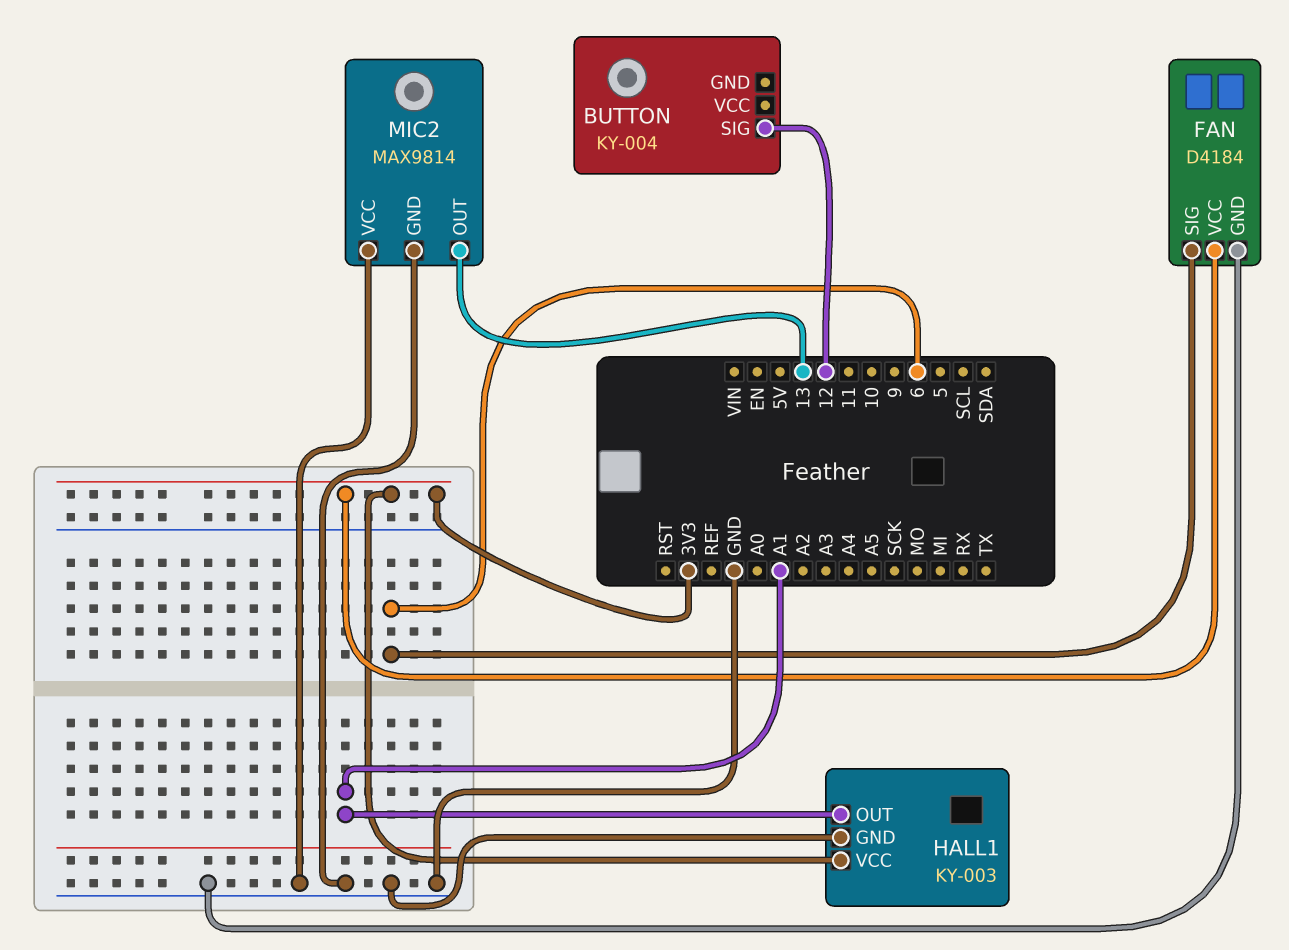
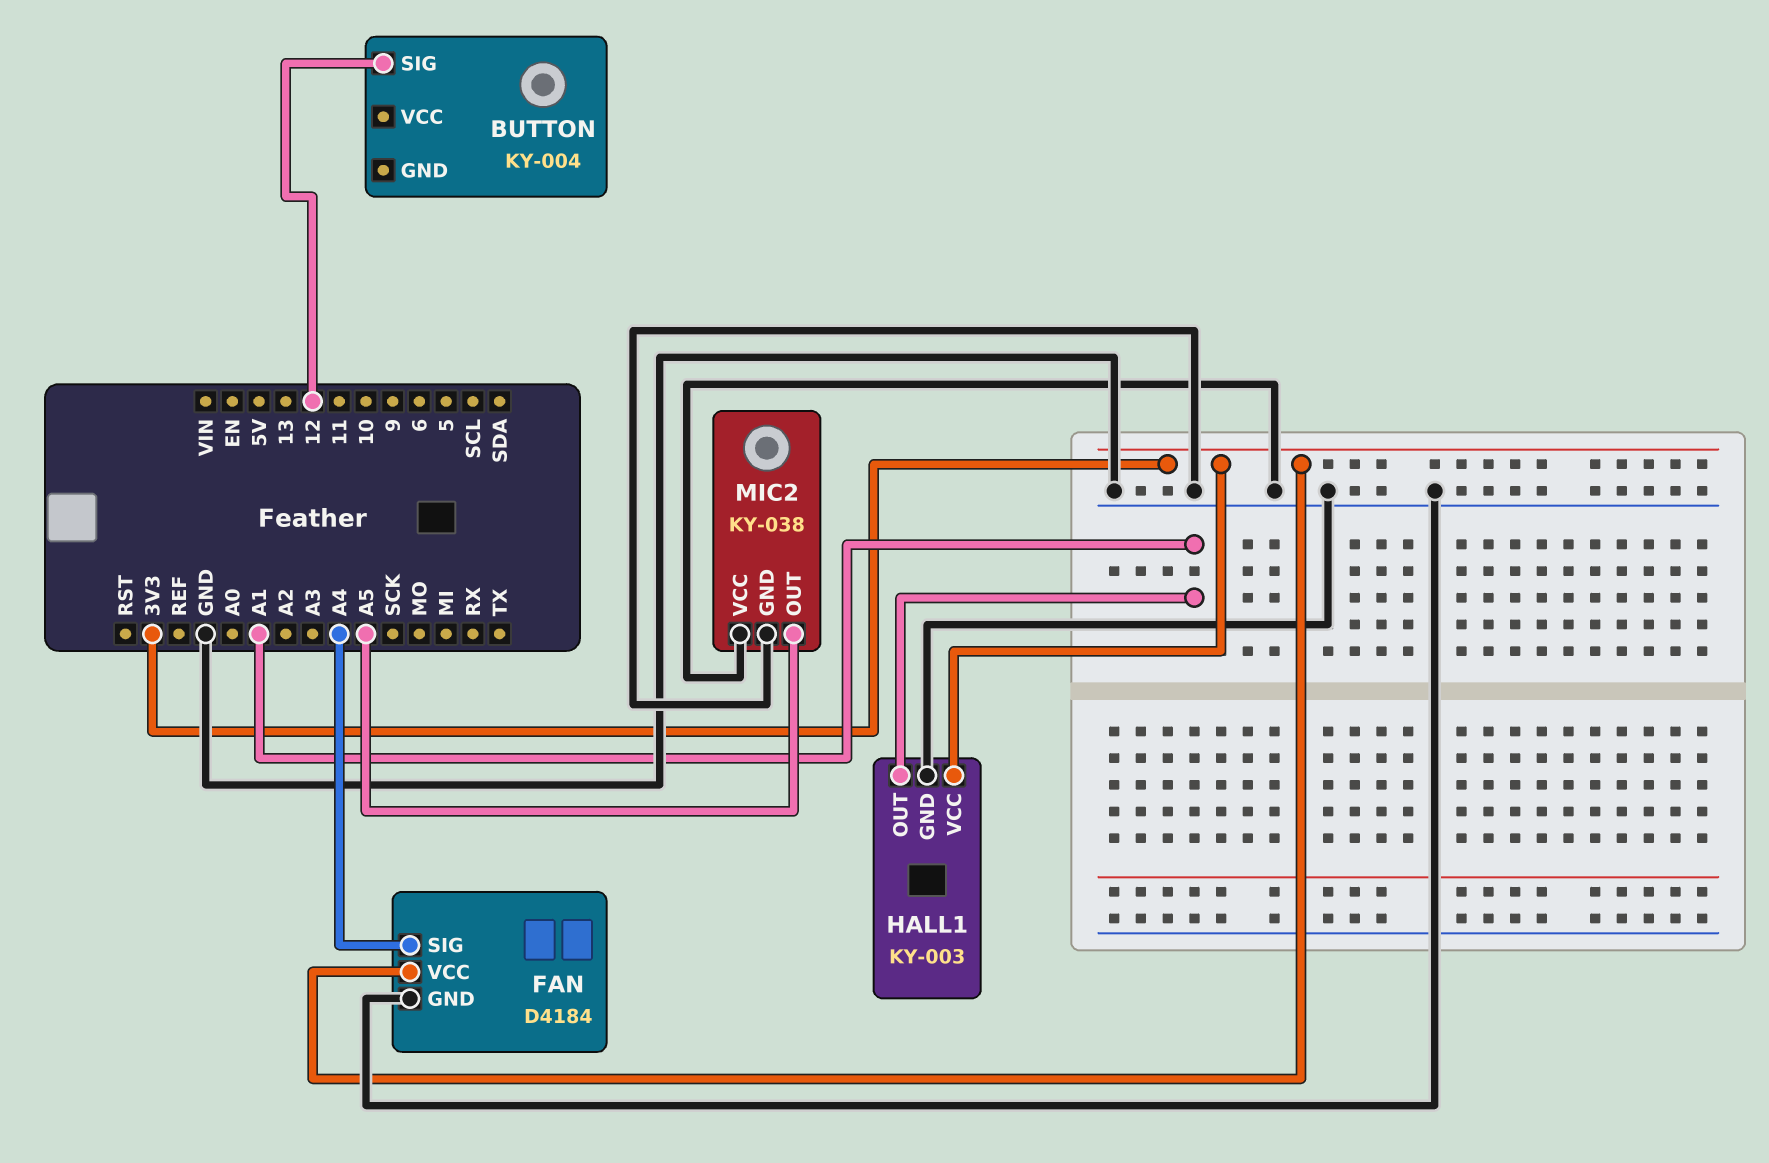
FAN pin SIG: 6 -> A4
MIC2: MAX9814 -> KY-038
MIC2 pin OUT: 13 -> A5

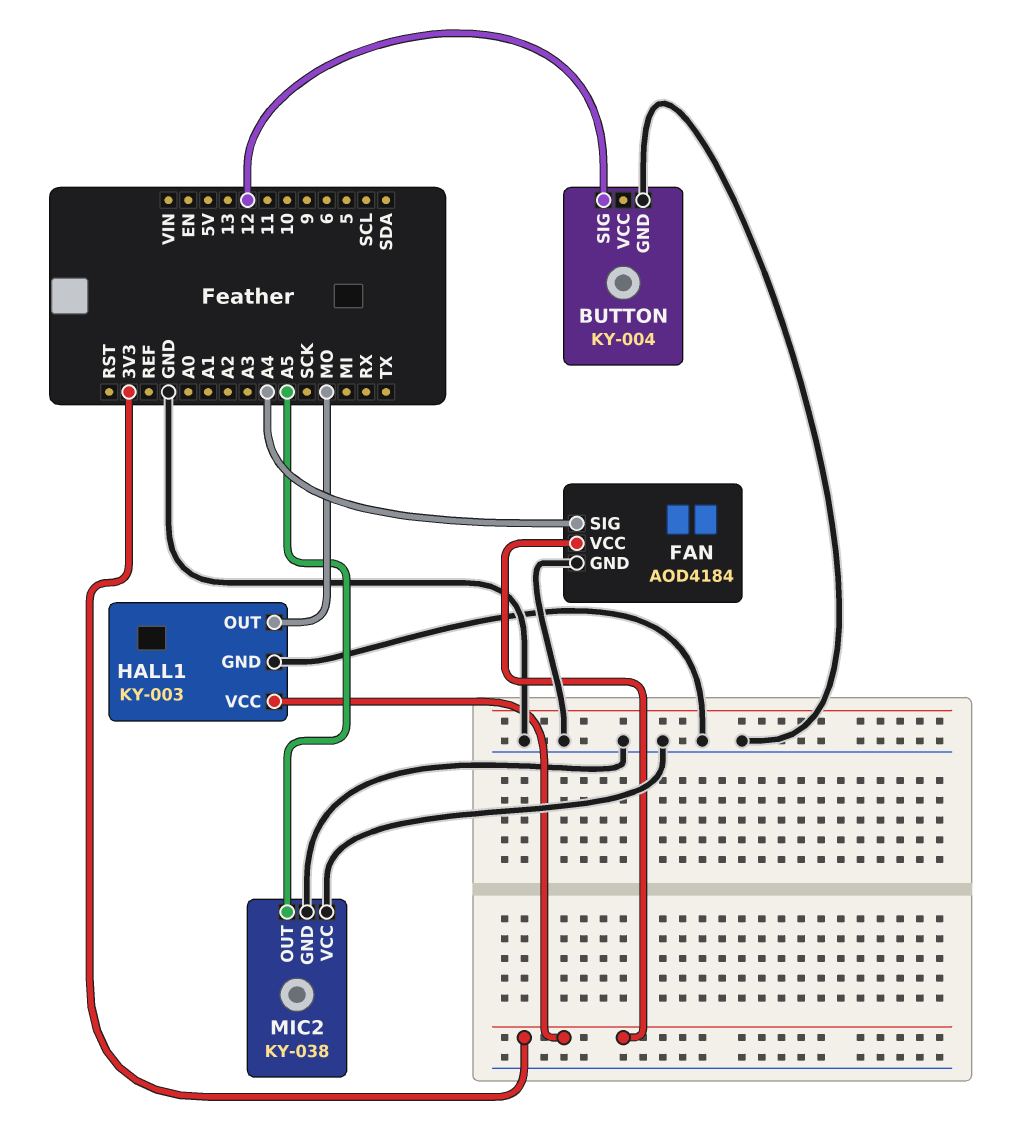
BUTTON pin GND: none -> GND
FAN: D4184 -> AOD4184
HALL1 pin OUT: A1 -> MO

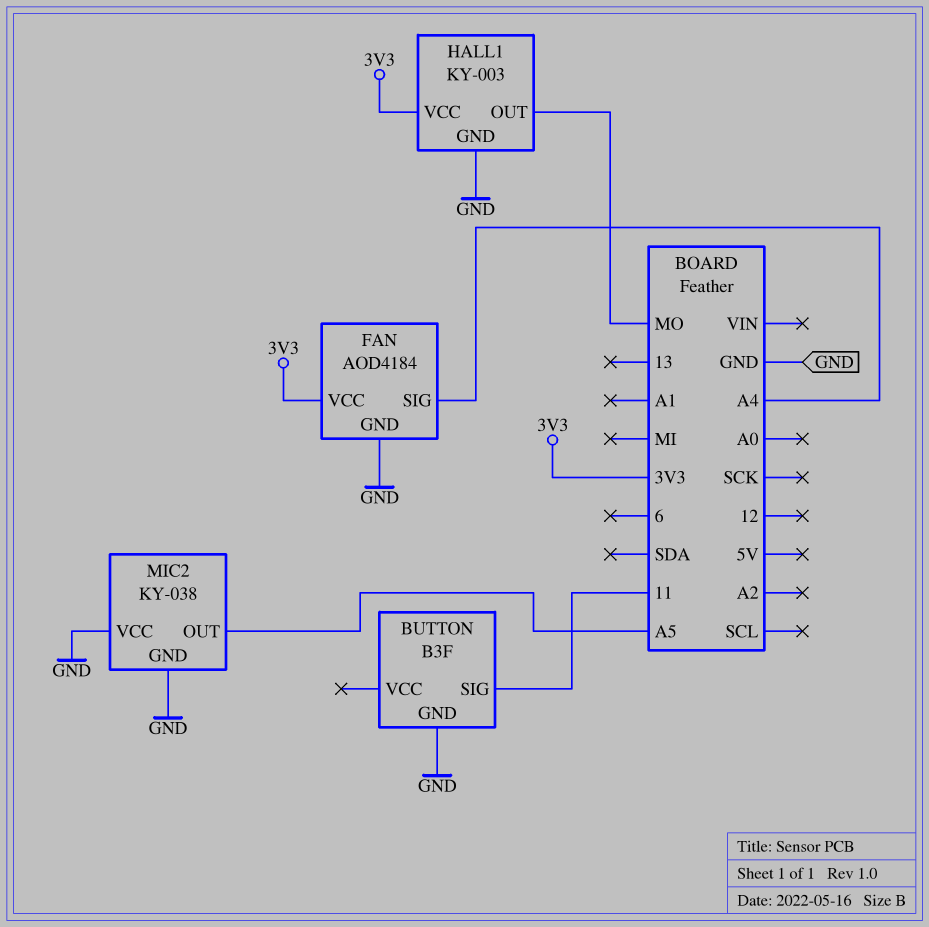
BUTTON: KY-004 -> B3F
BUTTON pin SIG: 12 -> 11

